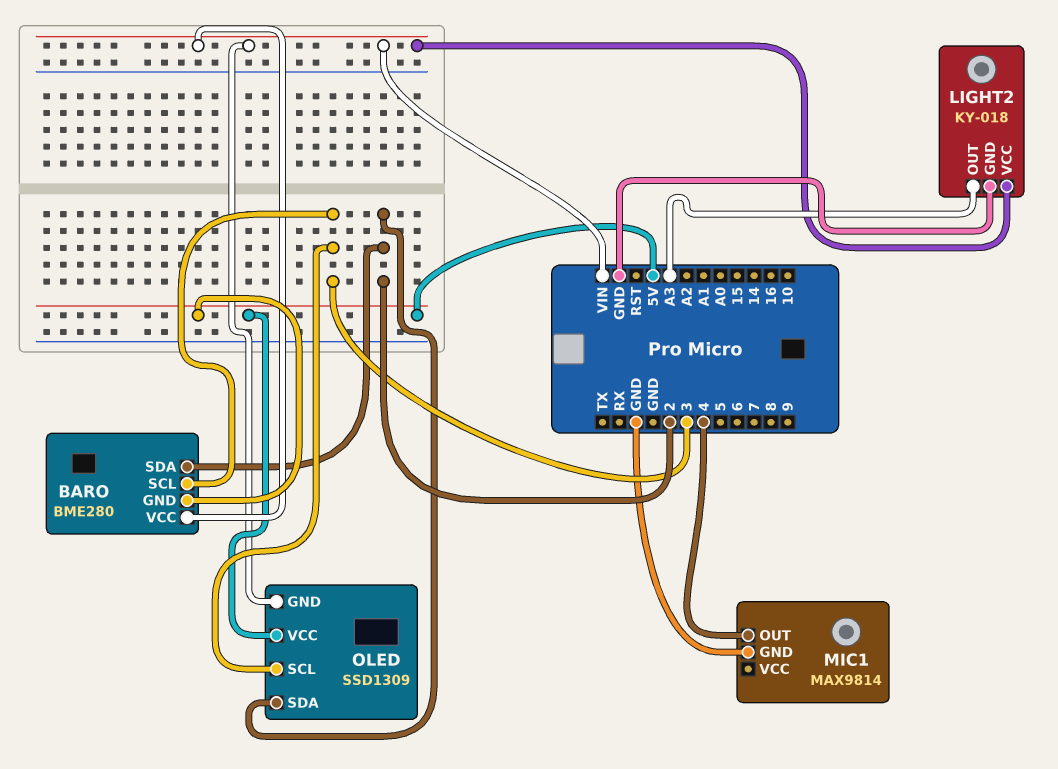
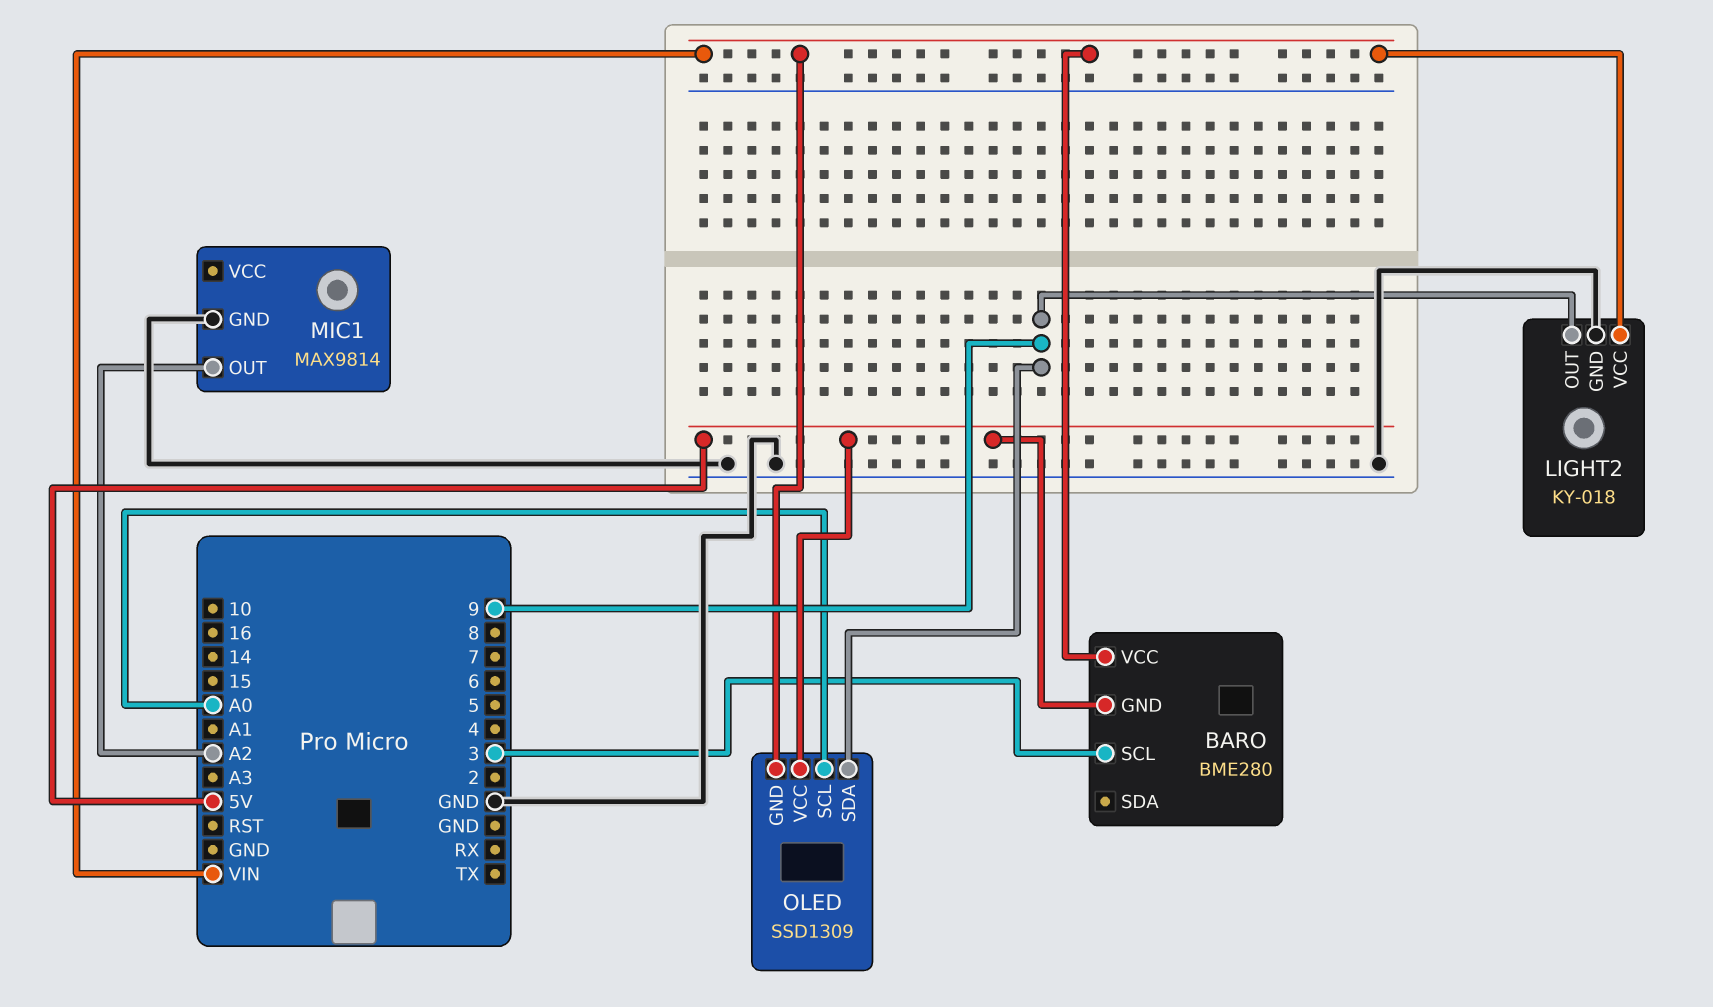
BARO pin SDA: 2 -> none
LIGHT2 pin OUT: A3 -> 9
MIC1 pin OUT: 4 -> A2
OLED pin SCL: 3 -> A0
OLED pin SDA: 2 -> 9

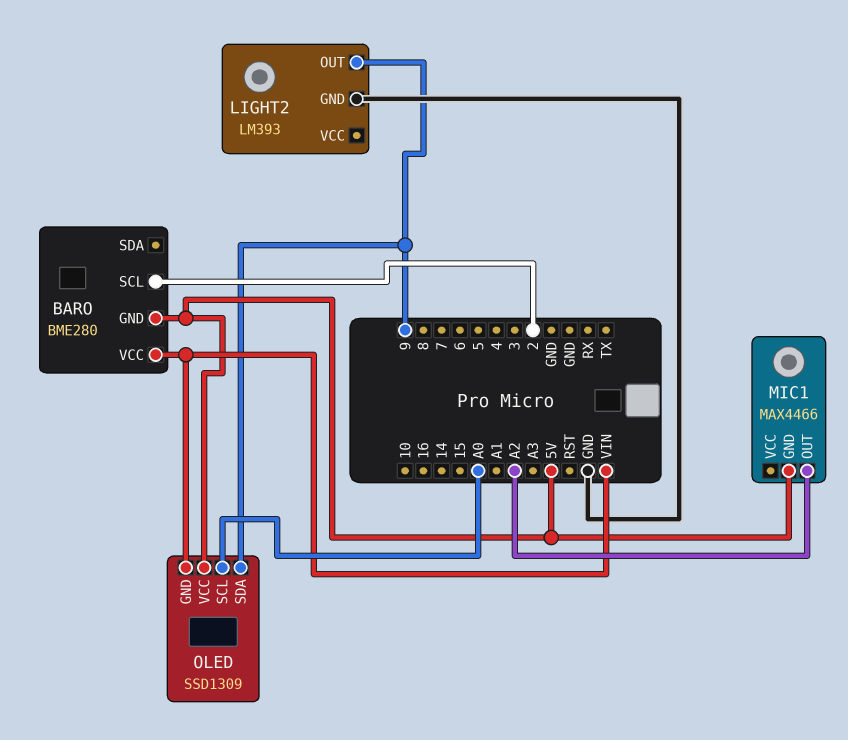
BARO pin SCL: 3 -> 2
LIGHT2: KY-018 -> LM393
LIGHT2 pin VCC: VIN -> none
MIC1: MAX9814 -> MAX4466
MIC1 pin GND: GND -> 5V

